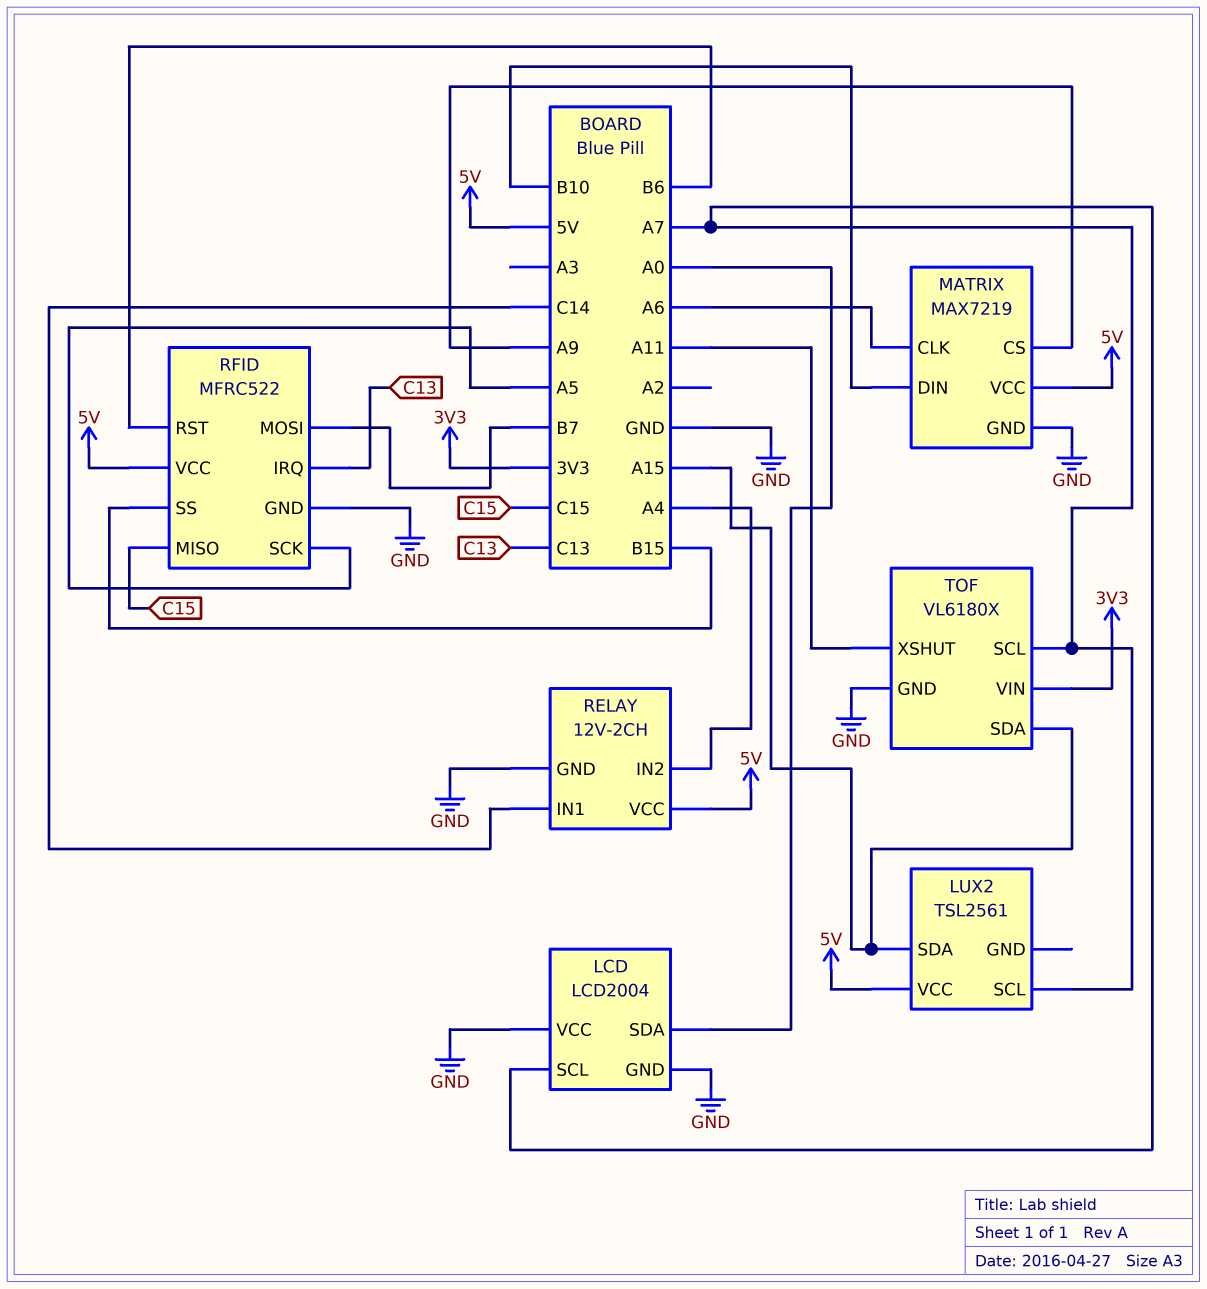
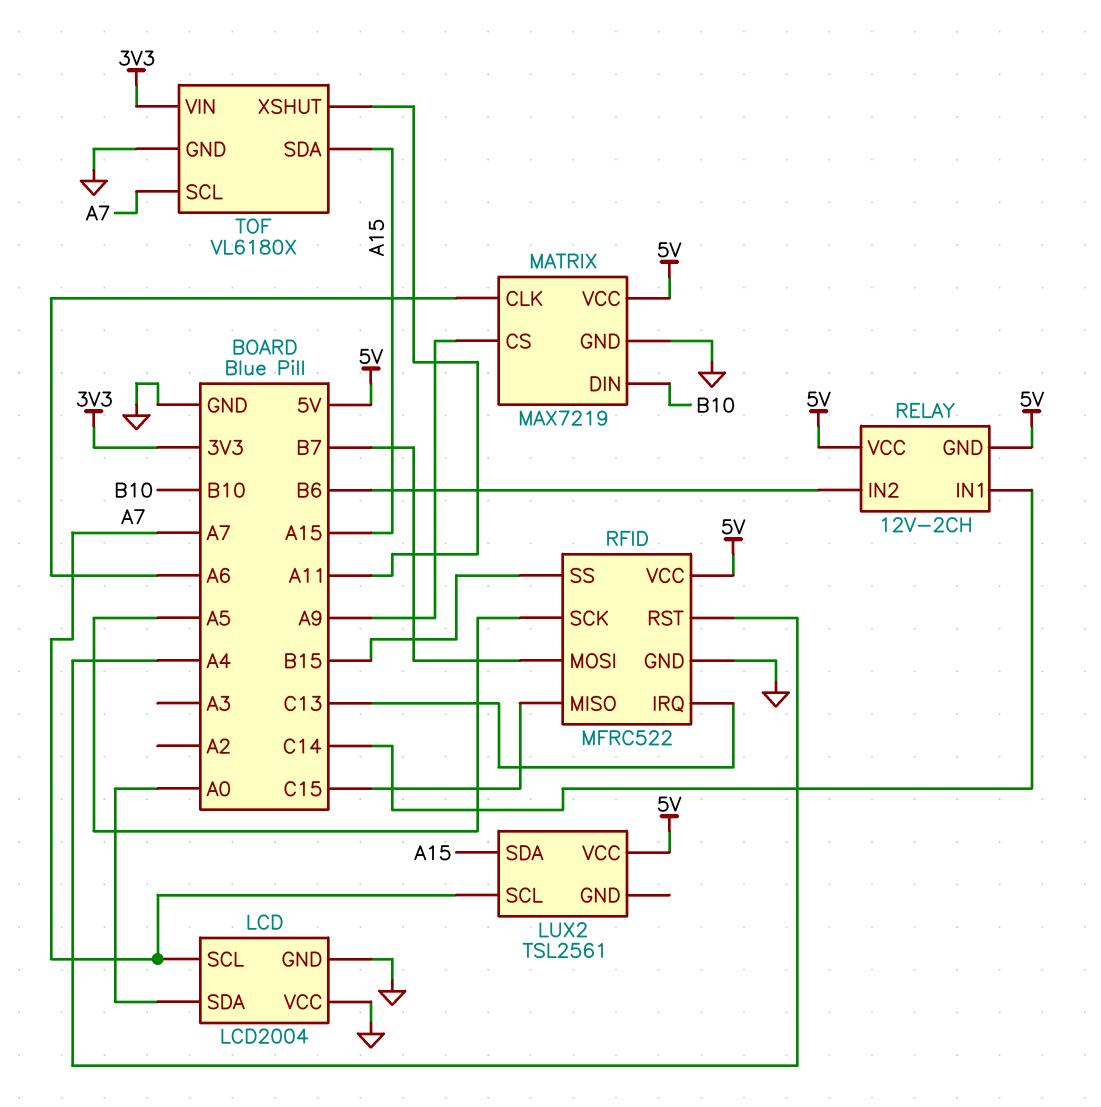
RELAY pin GND: GND -> 5V
RELAY pin IN2: A4 -> B6
RFID pin RST: B6 -> A4

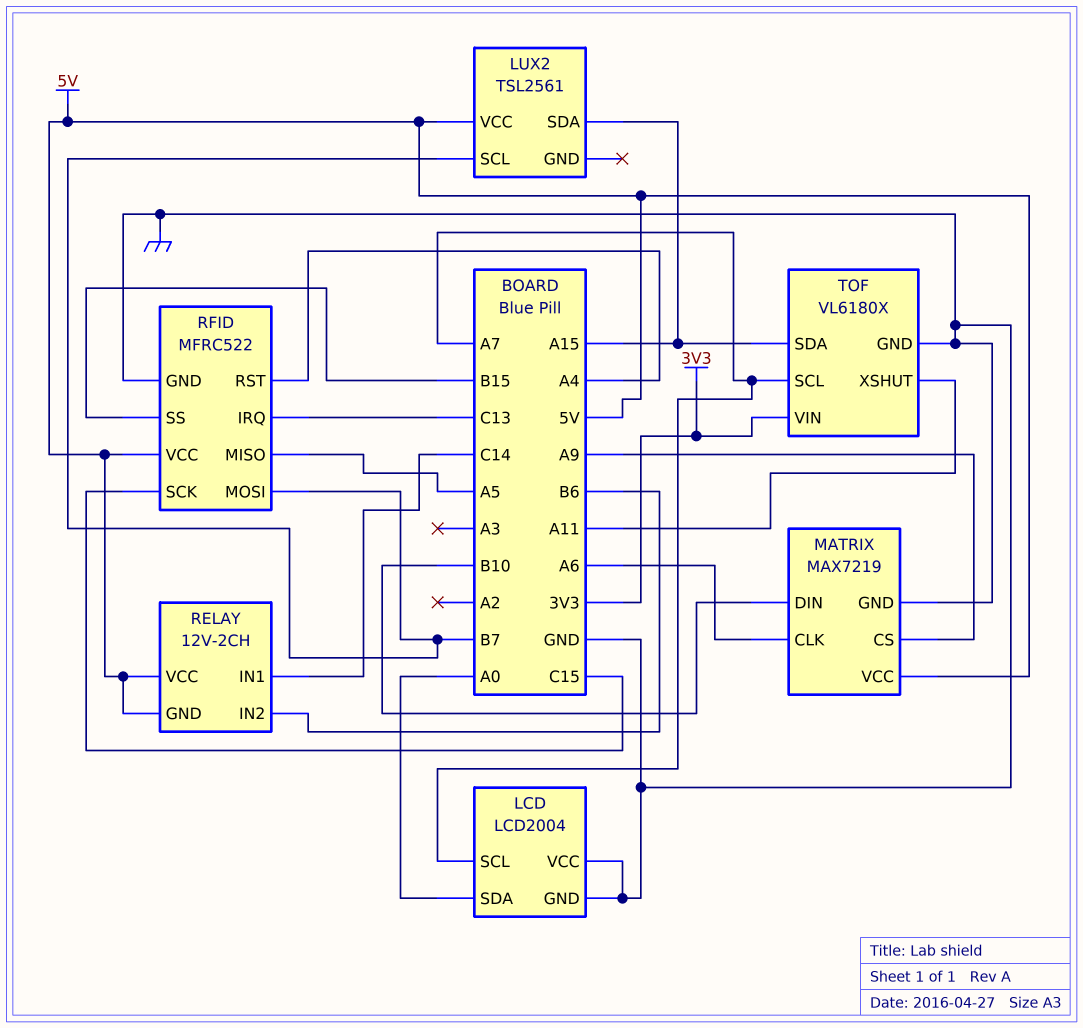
LUX2 pin SCL: A7 -> B7
RFID pin MISO: C15 -> A5
RFID pin SCK: A5 -> C15

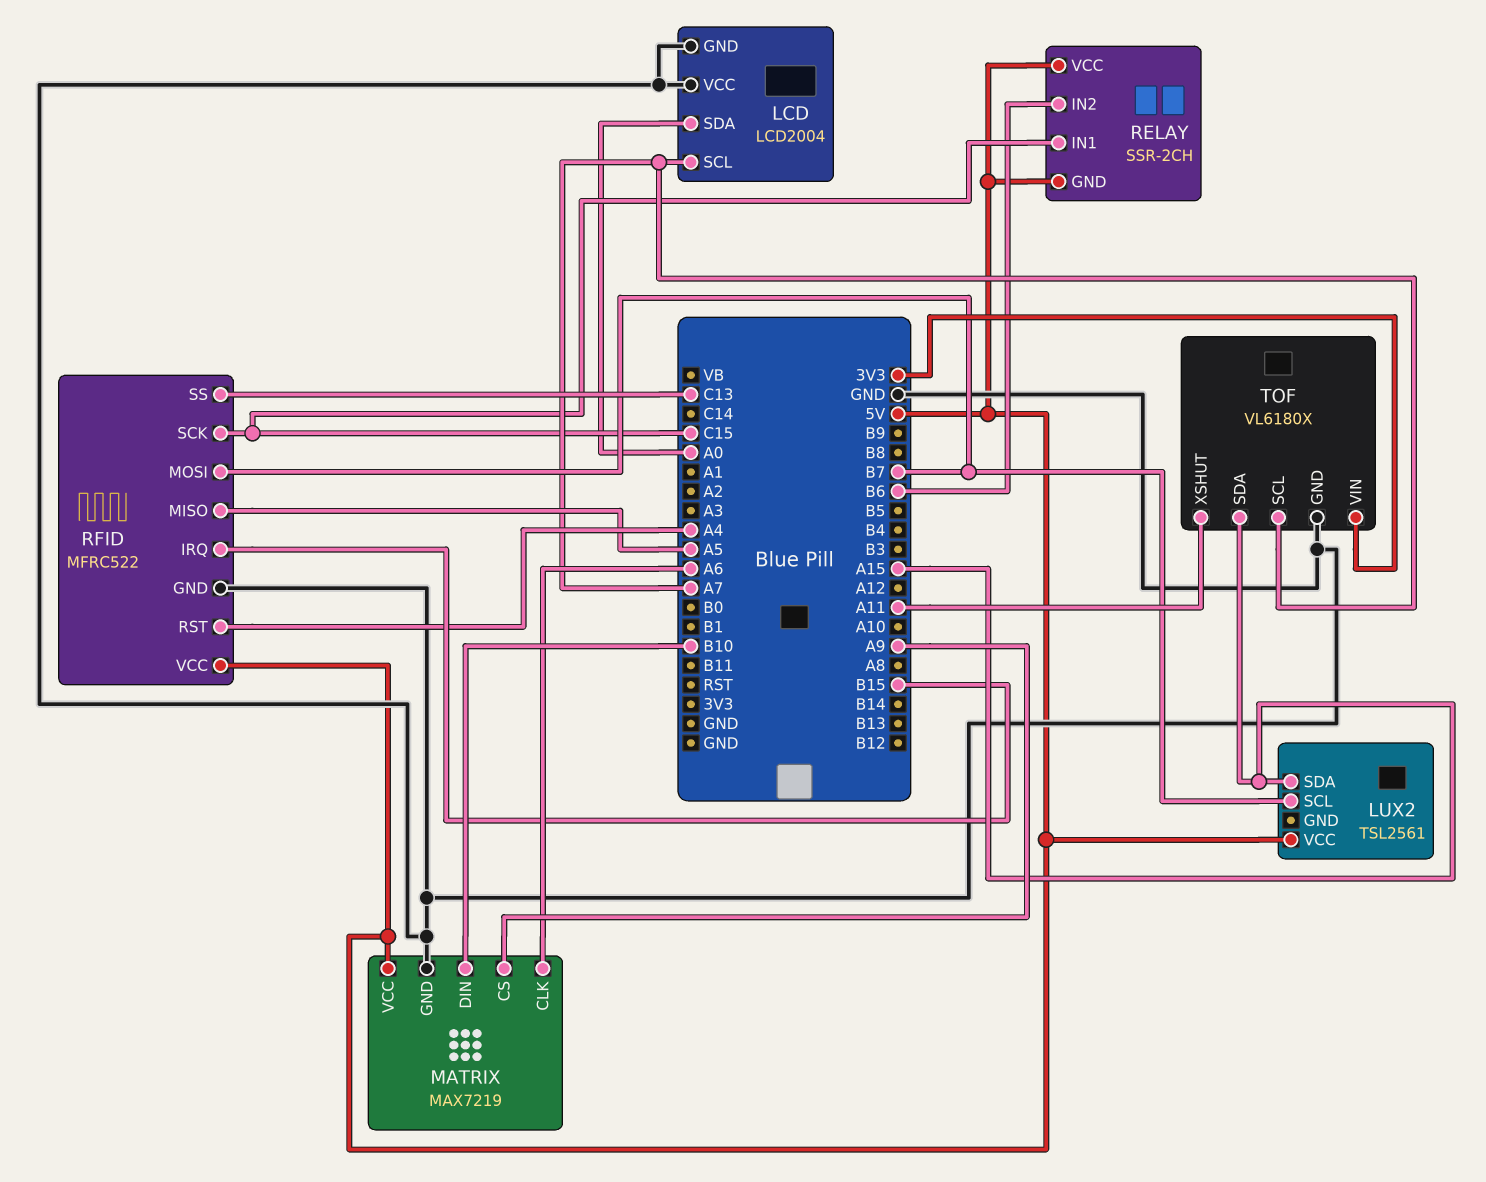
RELAY: 12V-2CH -> SSR-2CH
RELAY pin IN1: C14 -> C15
RFID pin IRQ: C13 -> B15
RFID pin SS: B15 -> C13

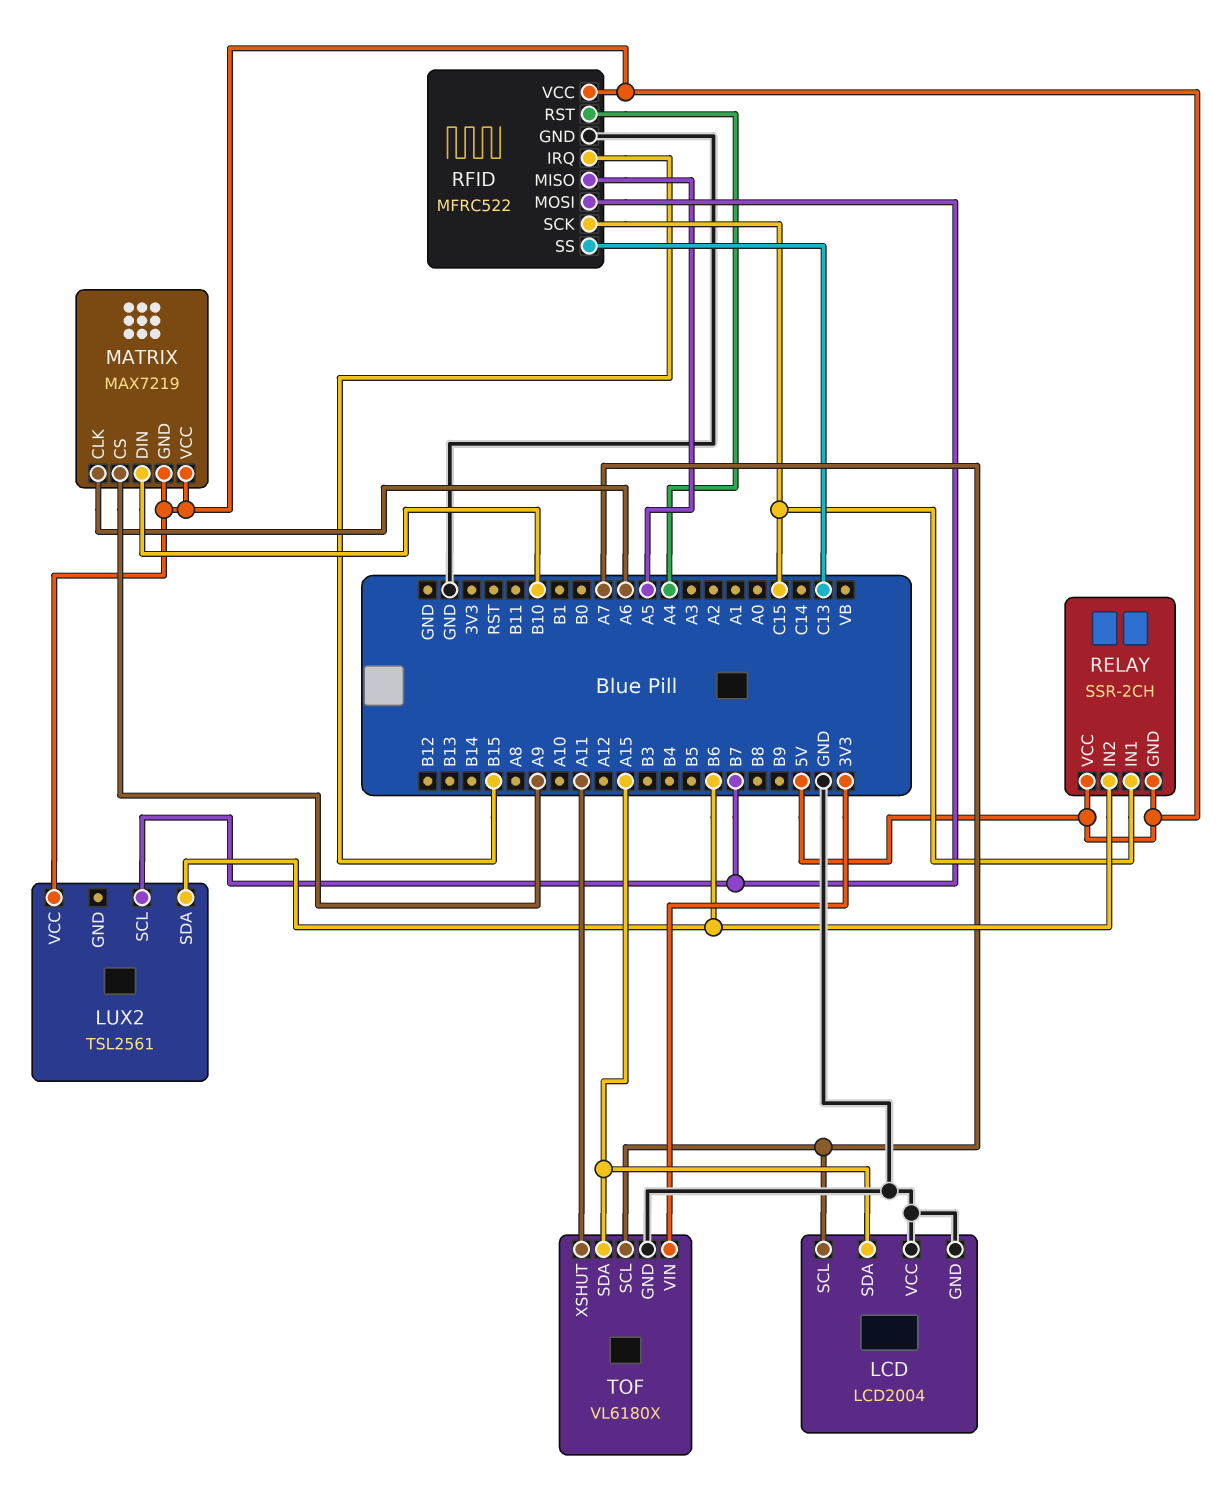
LCD pin SDA: A0 -> A15
LUX2 pin SDA: A15 -> B6
MATRIX pin GND: GND -> 5V

